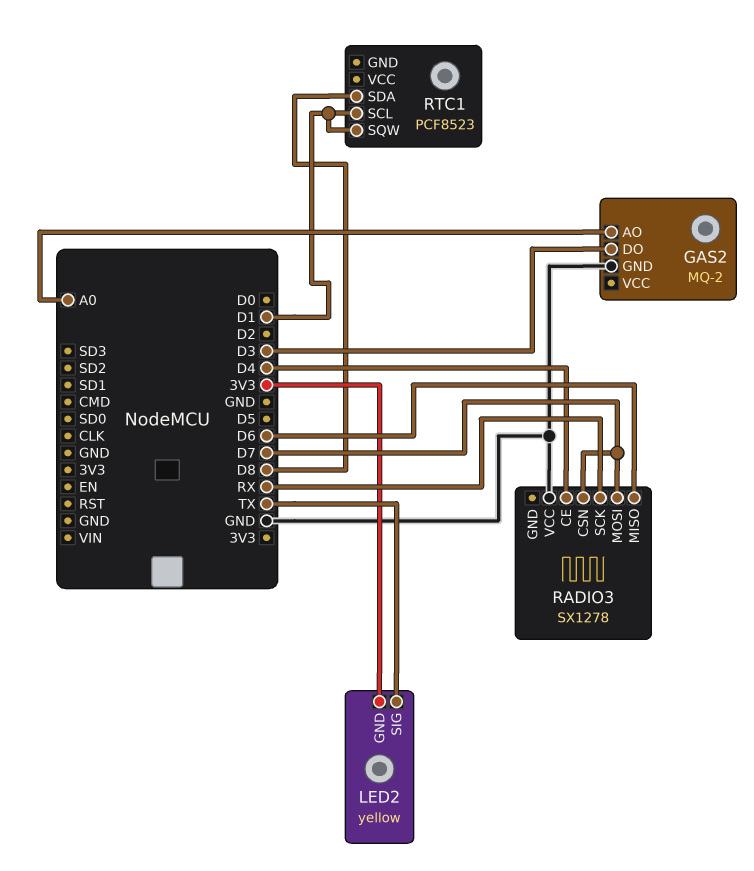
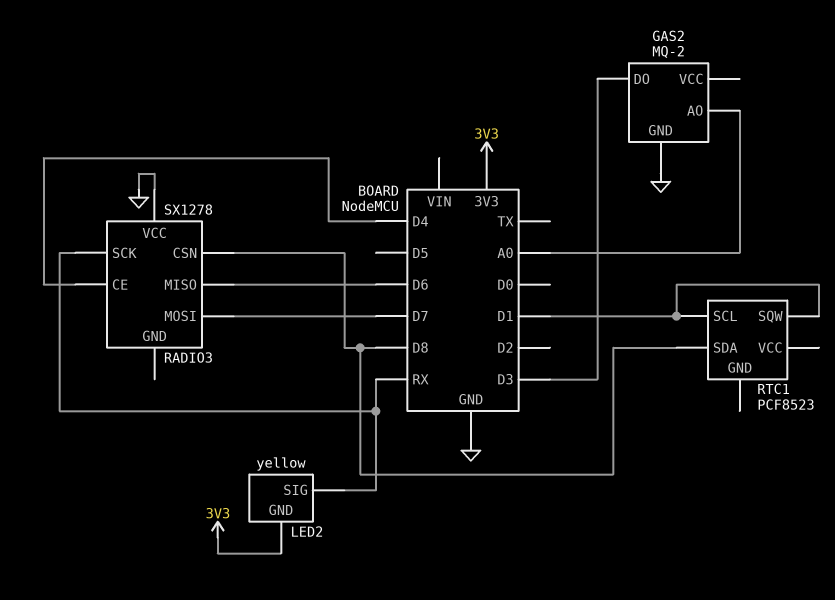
LED2 pin SIG: TX -> RX
RADIO3 pin CSN: D7 -> D8

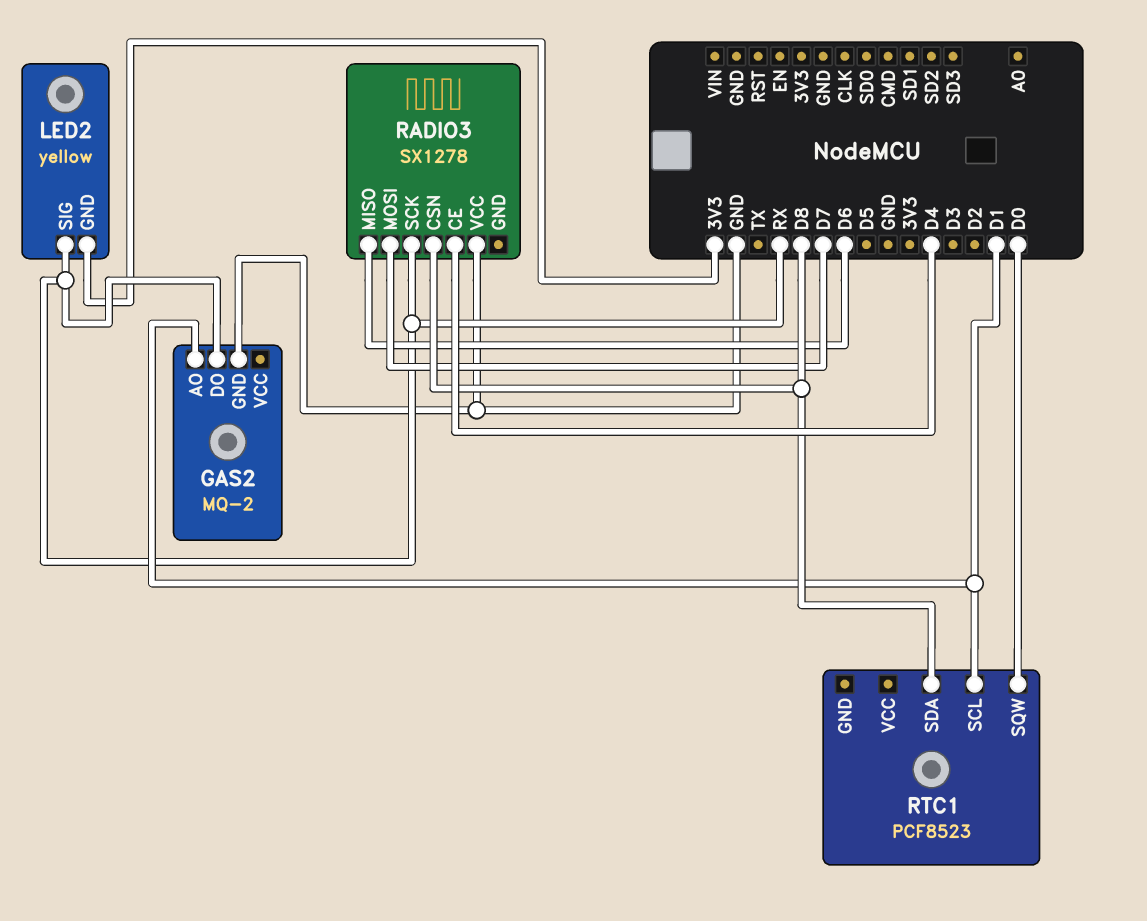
GAS2 pin AO: A0 -> D1
GAS2 pin DO: D3 -> RX
RTC1 pin SQW: D1 -> D0

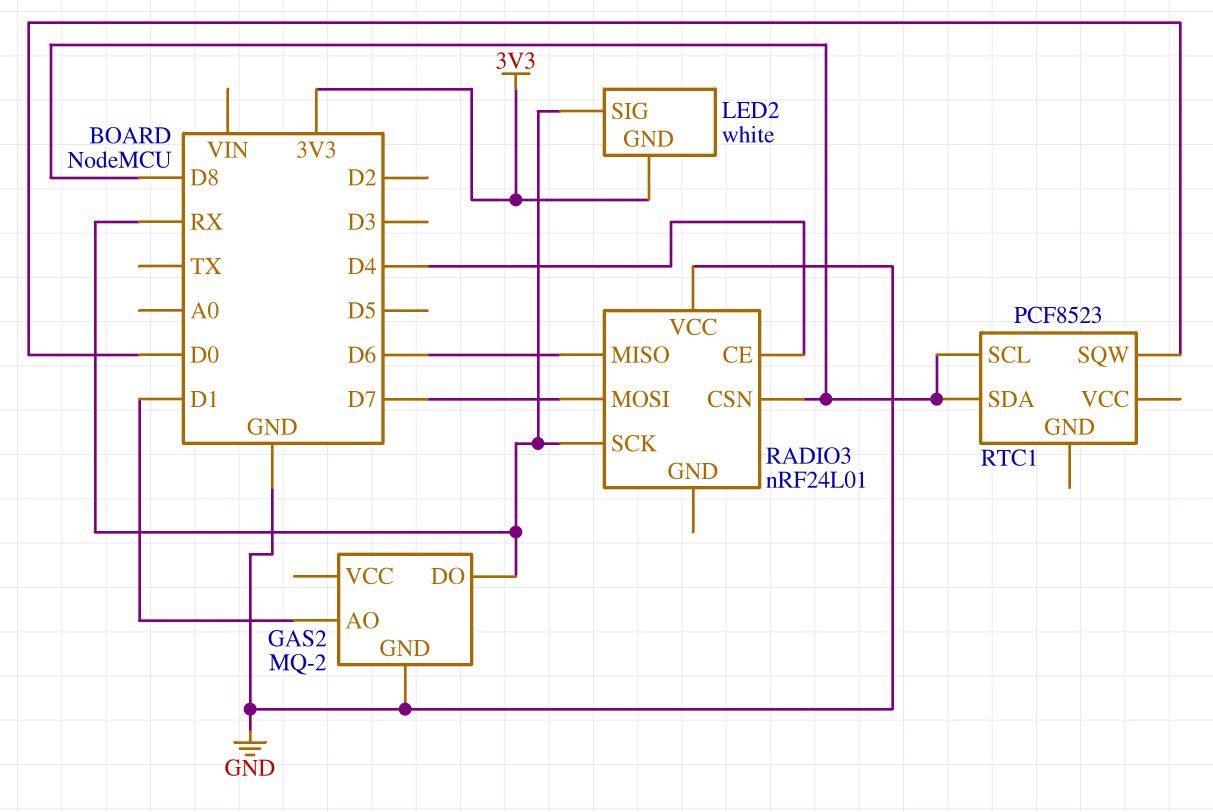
LED2: yellow -> white
RADIO3: SX1278 -> nRF24L01
RTC1 pin SCL: D1 -> D8

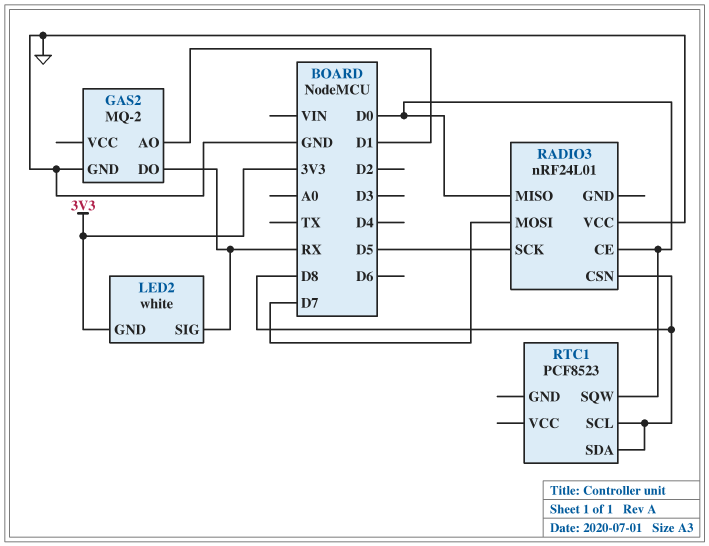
RADIO3 pin CE: D4 -> D0
RADIO3 pin MISO: D6 -> D0
RADIO3 pin SCK: RX -> D5

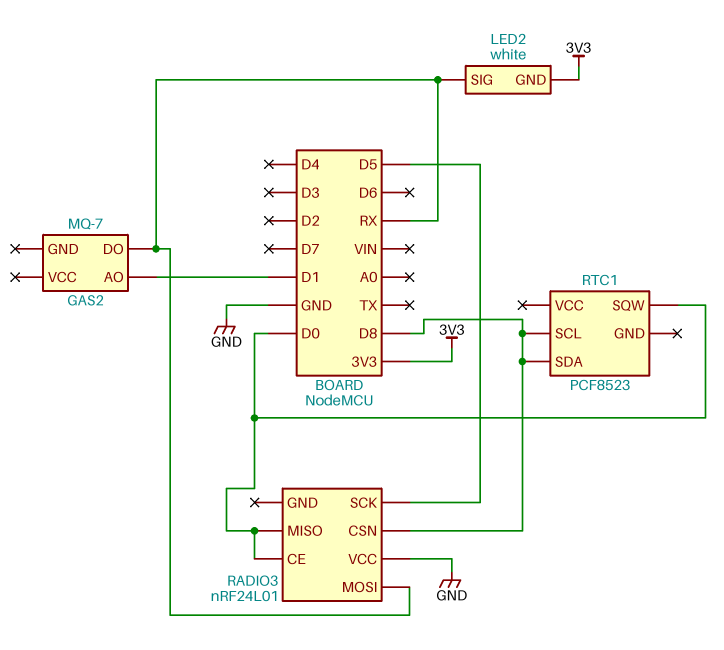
GAS2: MQ-2 -> MQ-7
GAS2 pin GND: GND -> none
RADIO3 pin MOSI: D7 -> RX

